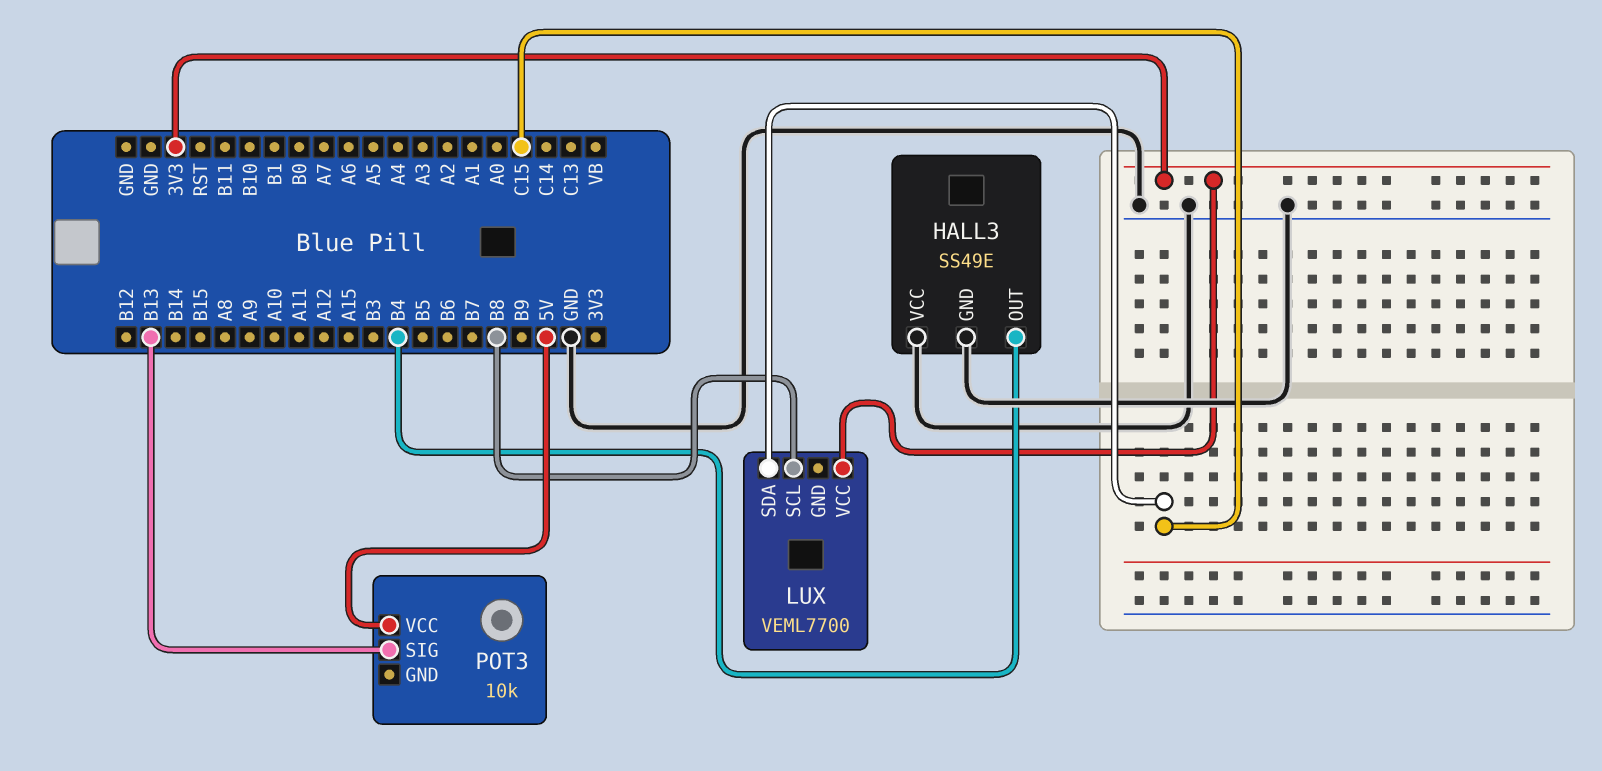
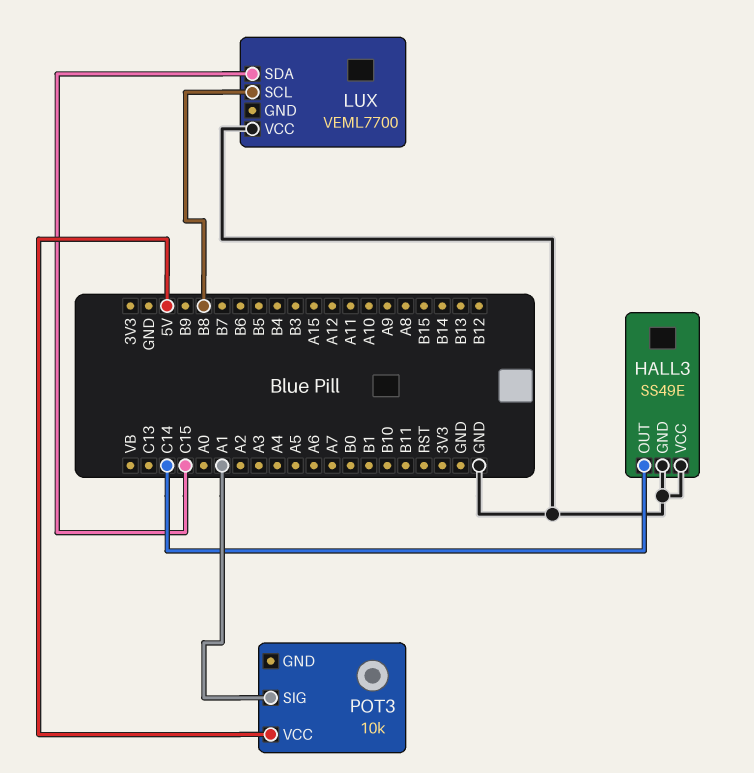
HALL3 pin OUT: B4 -> C14
LUX pin VCC: 3V3 -> GND
POT3 pin SIG: B13 -> A1

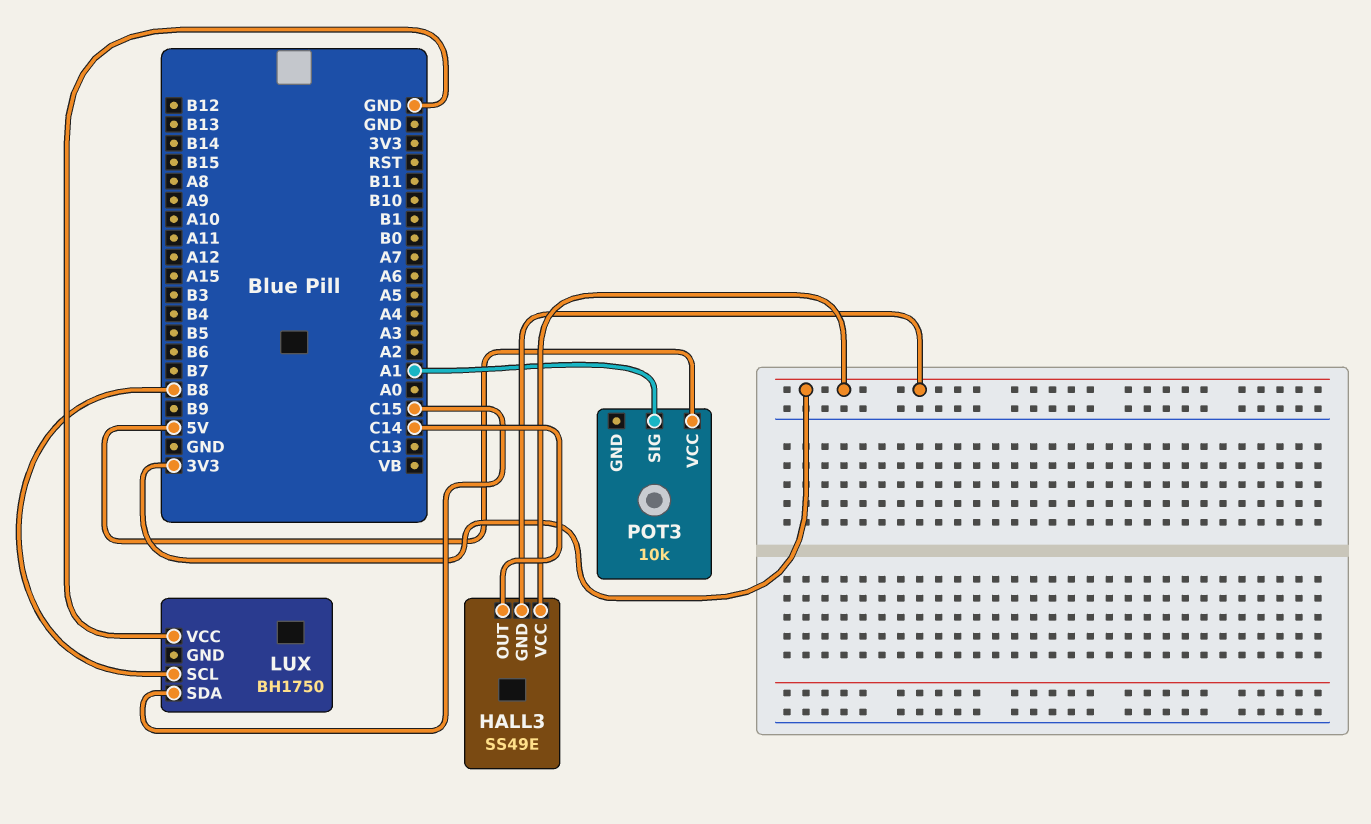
HALL3 pin GND: GND -> 3V3
HALL3 pin VCC: GND -> 3V3
LUX: VEML7700 -> BH1750

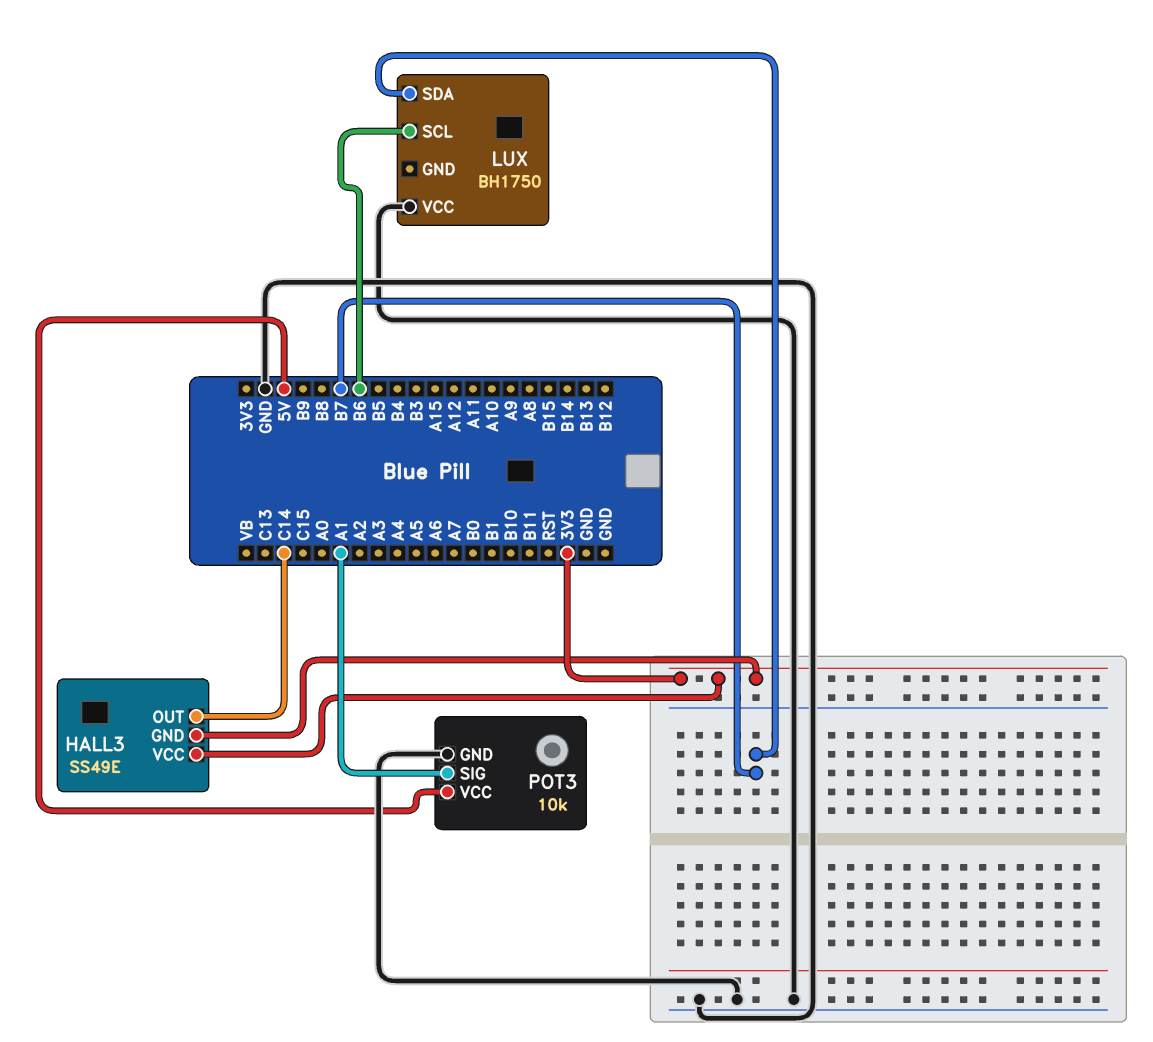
LUX pin SCL: B8 -> B6
LUX pin SDA: C15 -> B7
POT3 pin GND: none -> GND

